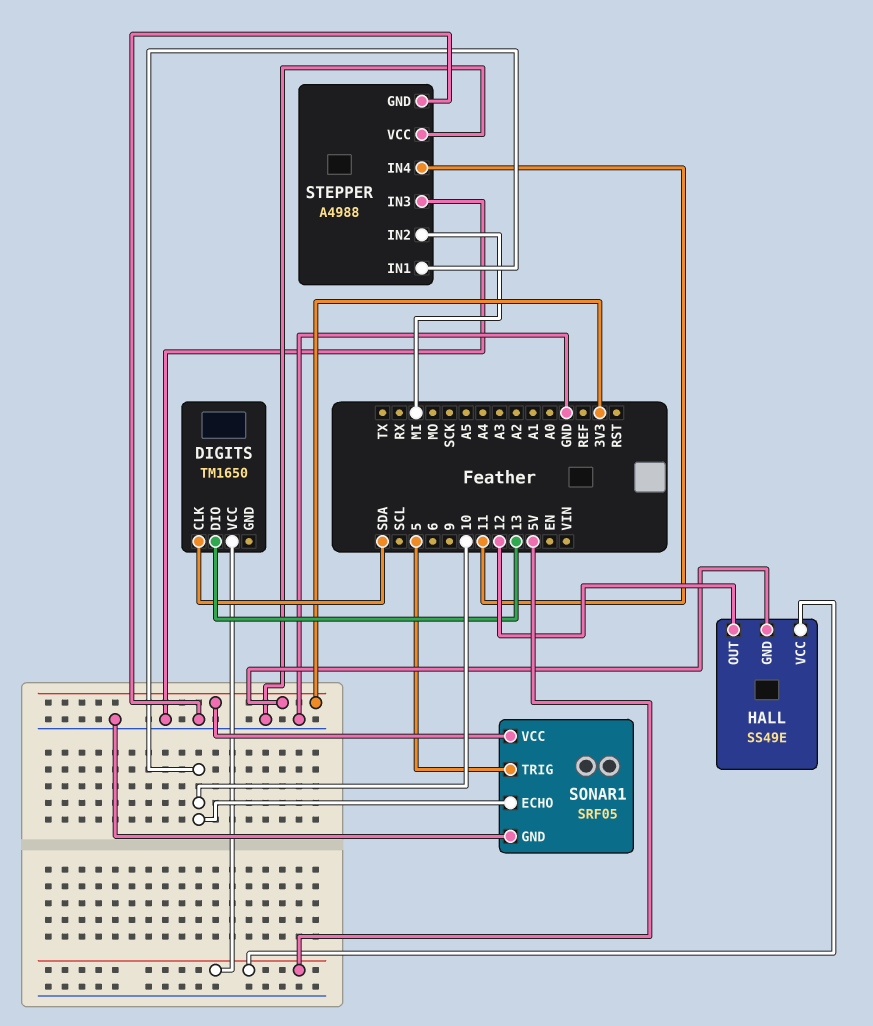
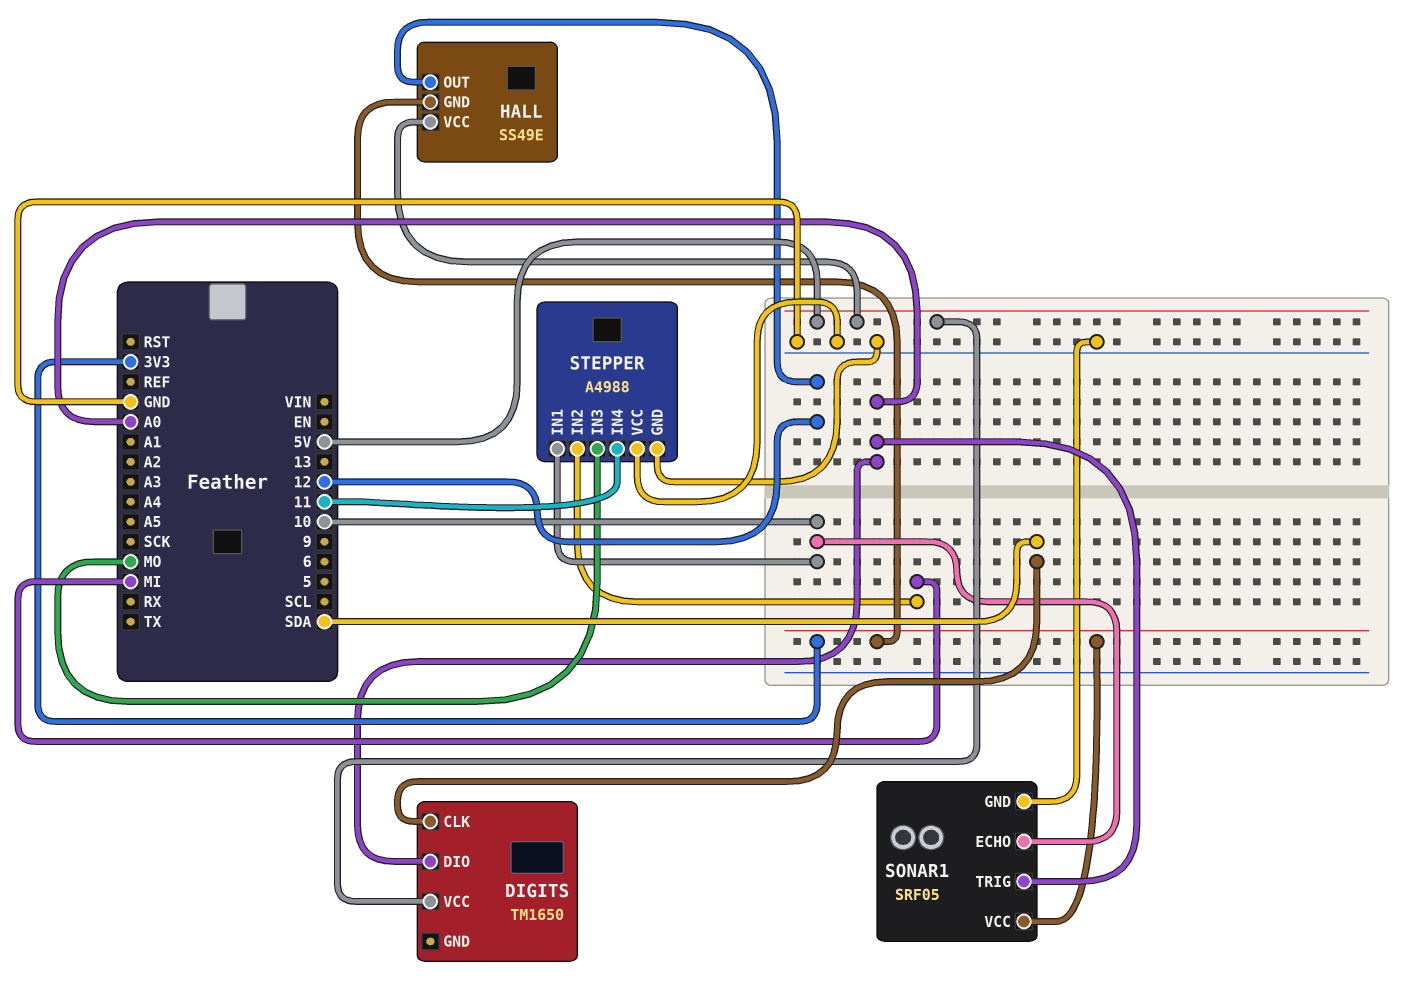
DIGITS pin DIO: 13 -> A0
SONAR1 pin TRIG: 5 -> A0
STEPPER pin IN3: GND -> MO

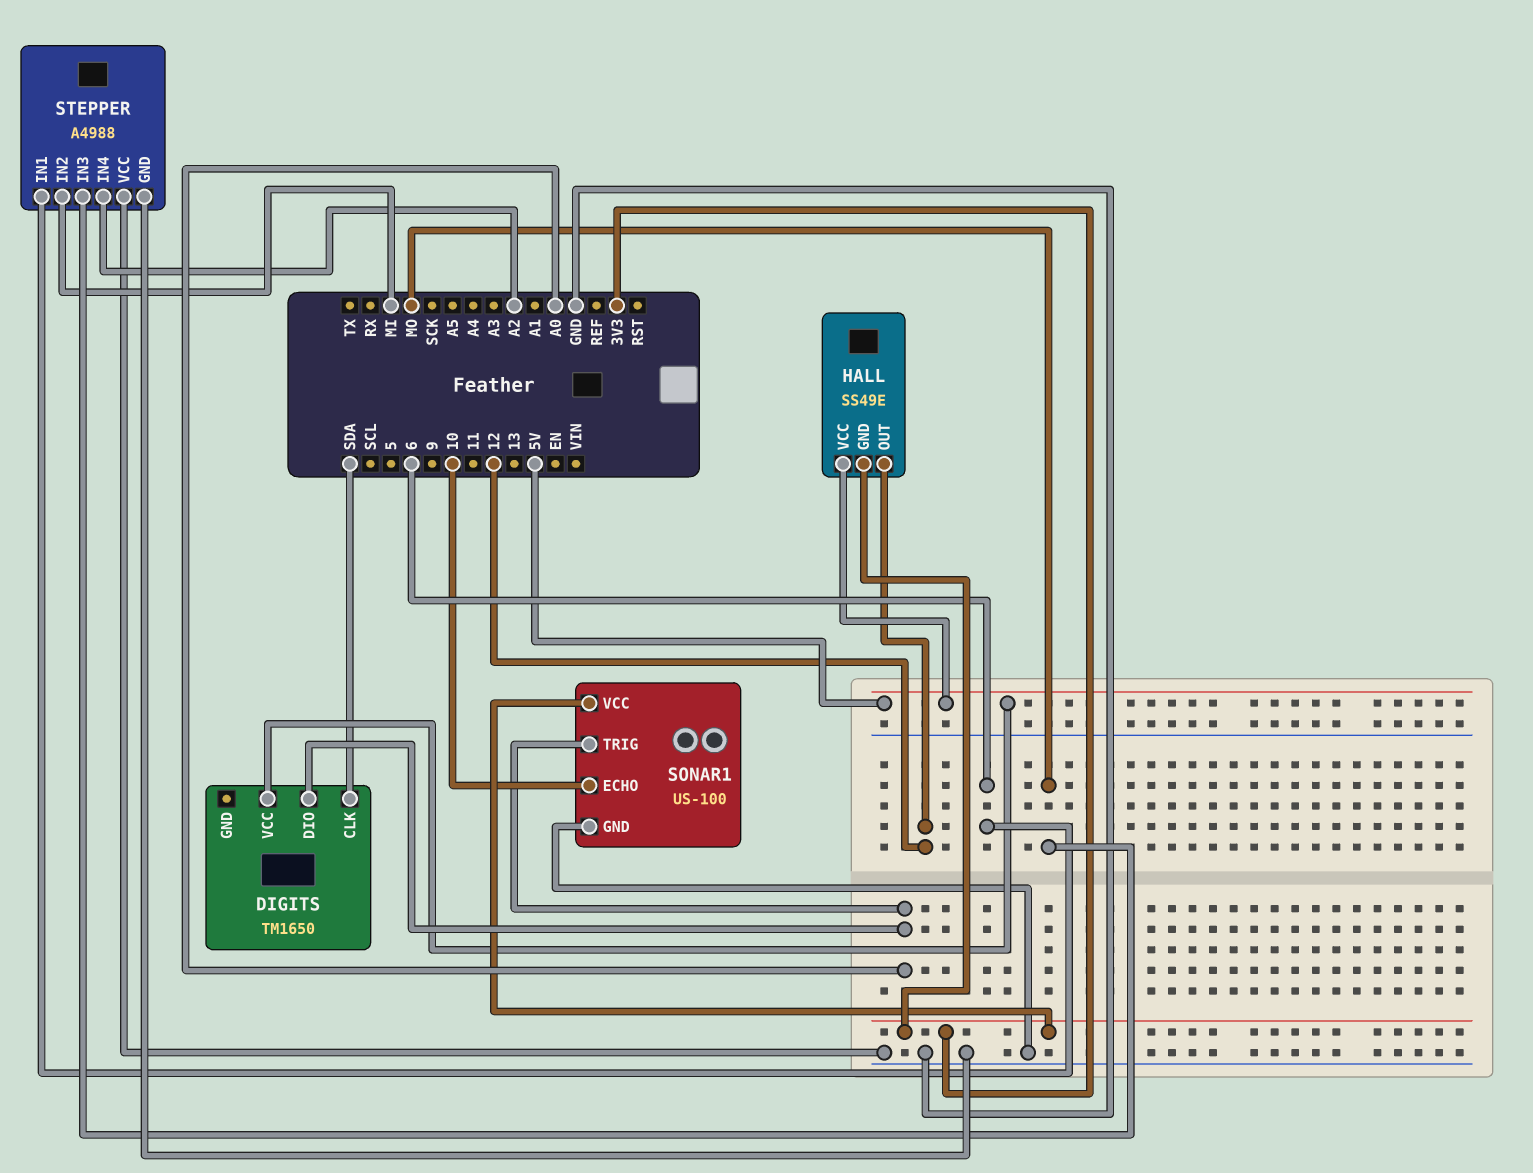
SONAR1: SRF05 -> US-100
STEPPER pin IN1: 10 -> 6
STEPPER pin IN4: 11 -> A2

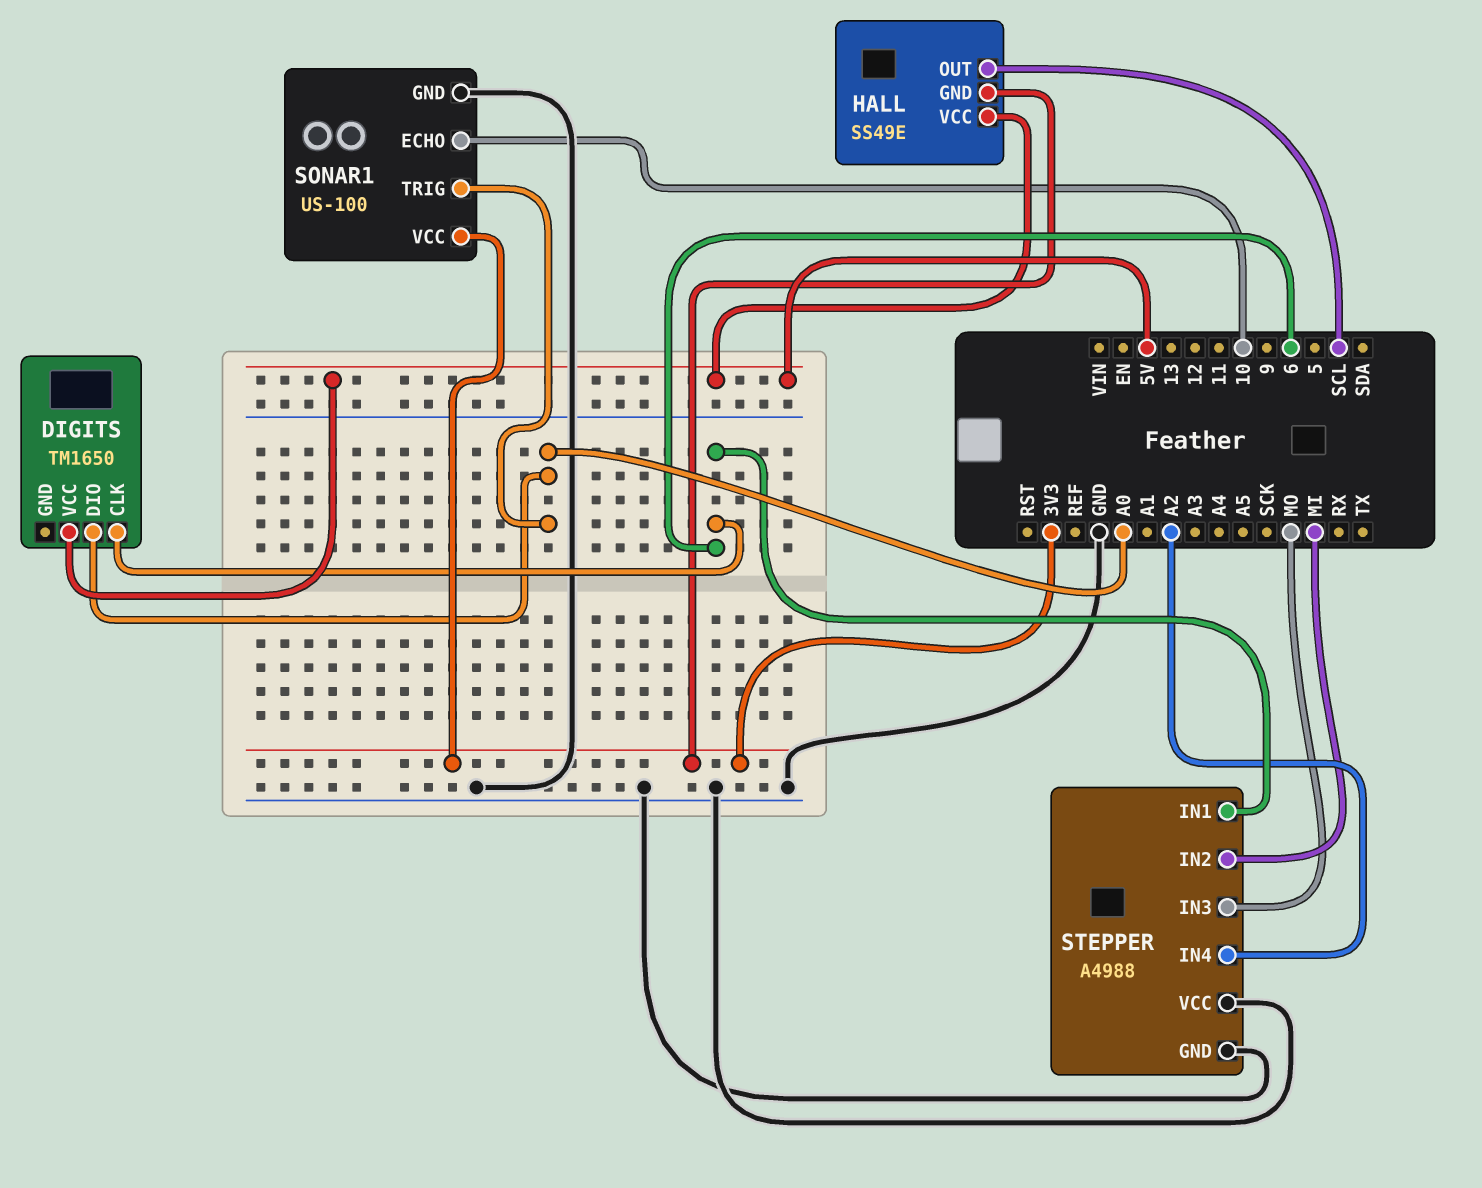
DIGITS pin CLK: SDA -> 6
HALL pin OUT: 12 -> SCL

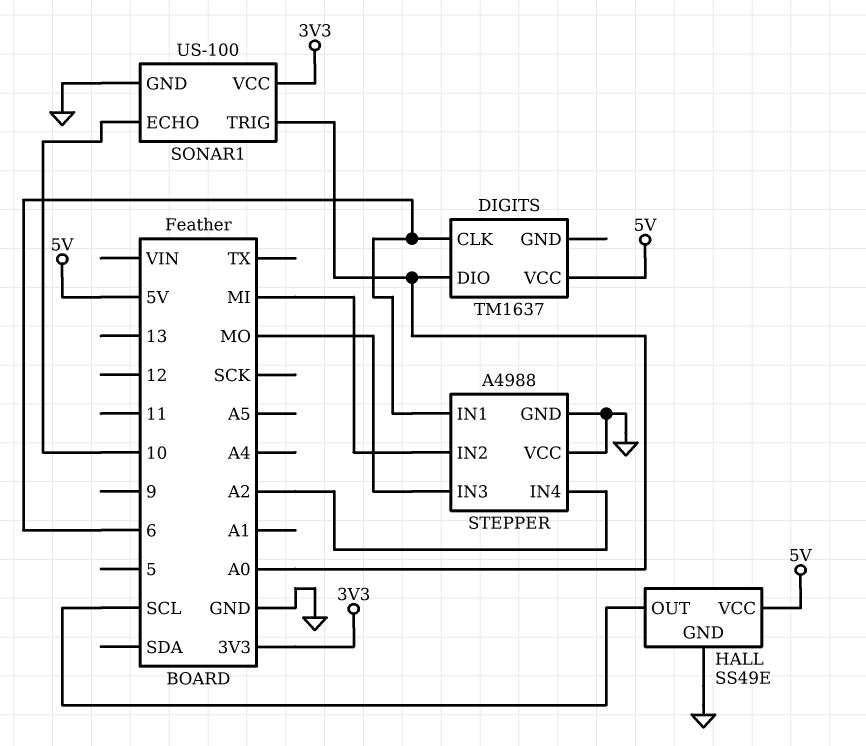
DIGITS: TM1650 -> TM1637
HALL pin GND: 3V3 -> GND

